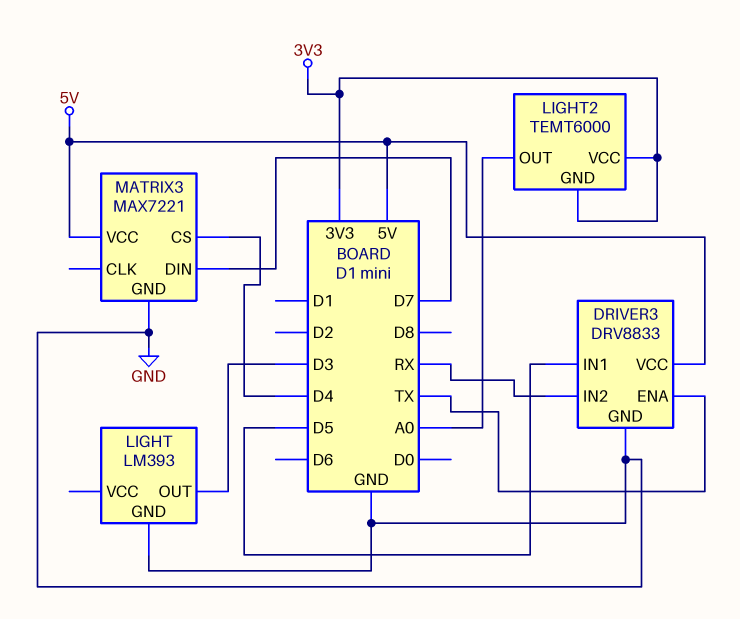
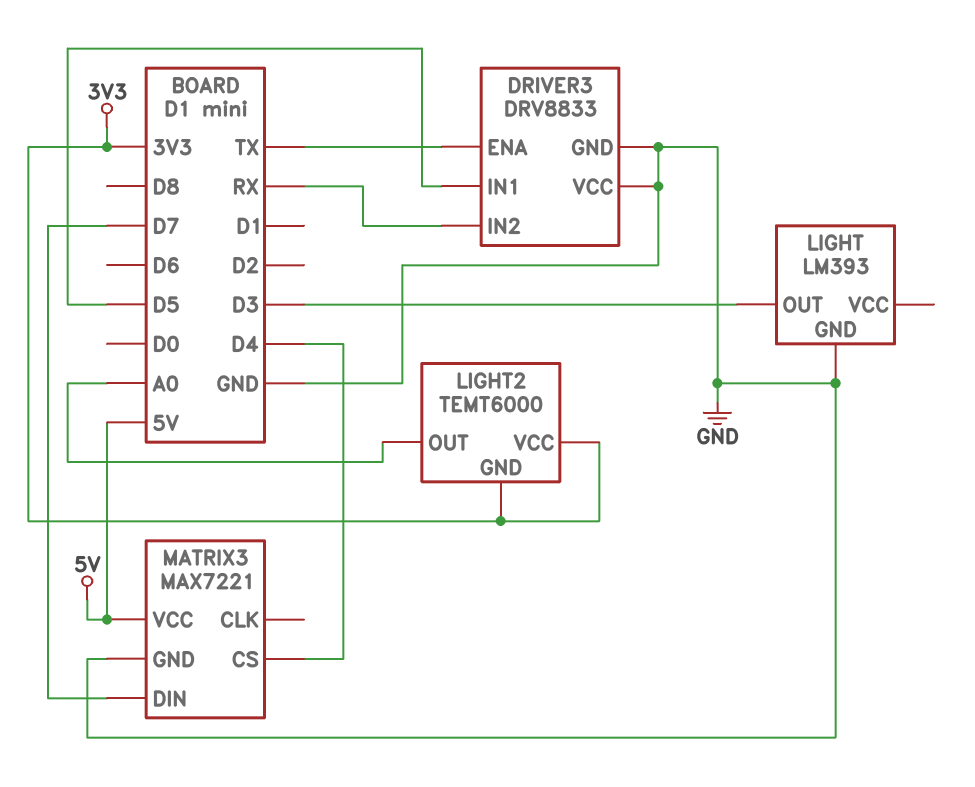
DRIVER3 pin VCC: 5V -> GND

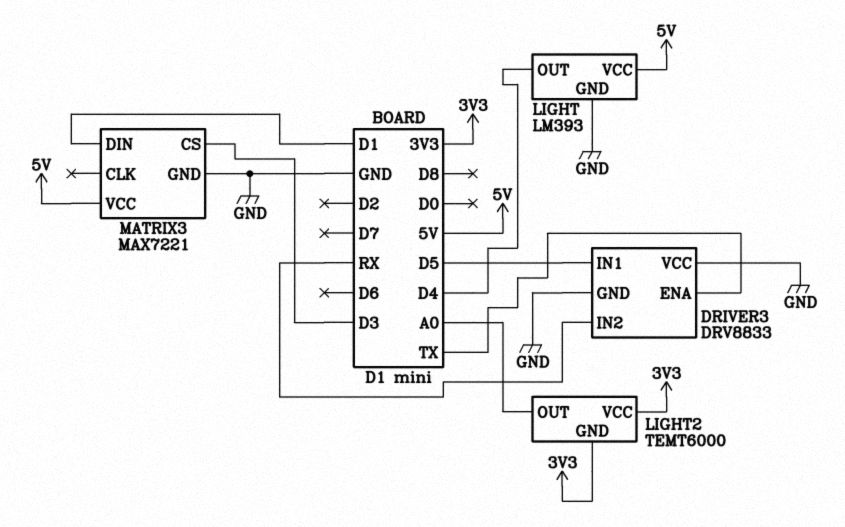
LIGHT pin OUT: D3 -> D4
LIGHT pin VCC: none -> 5V
MATRIX3 pin CS: D4 -> D3
MATRIX3 pin DIN: D7 -> D1

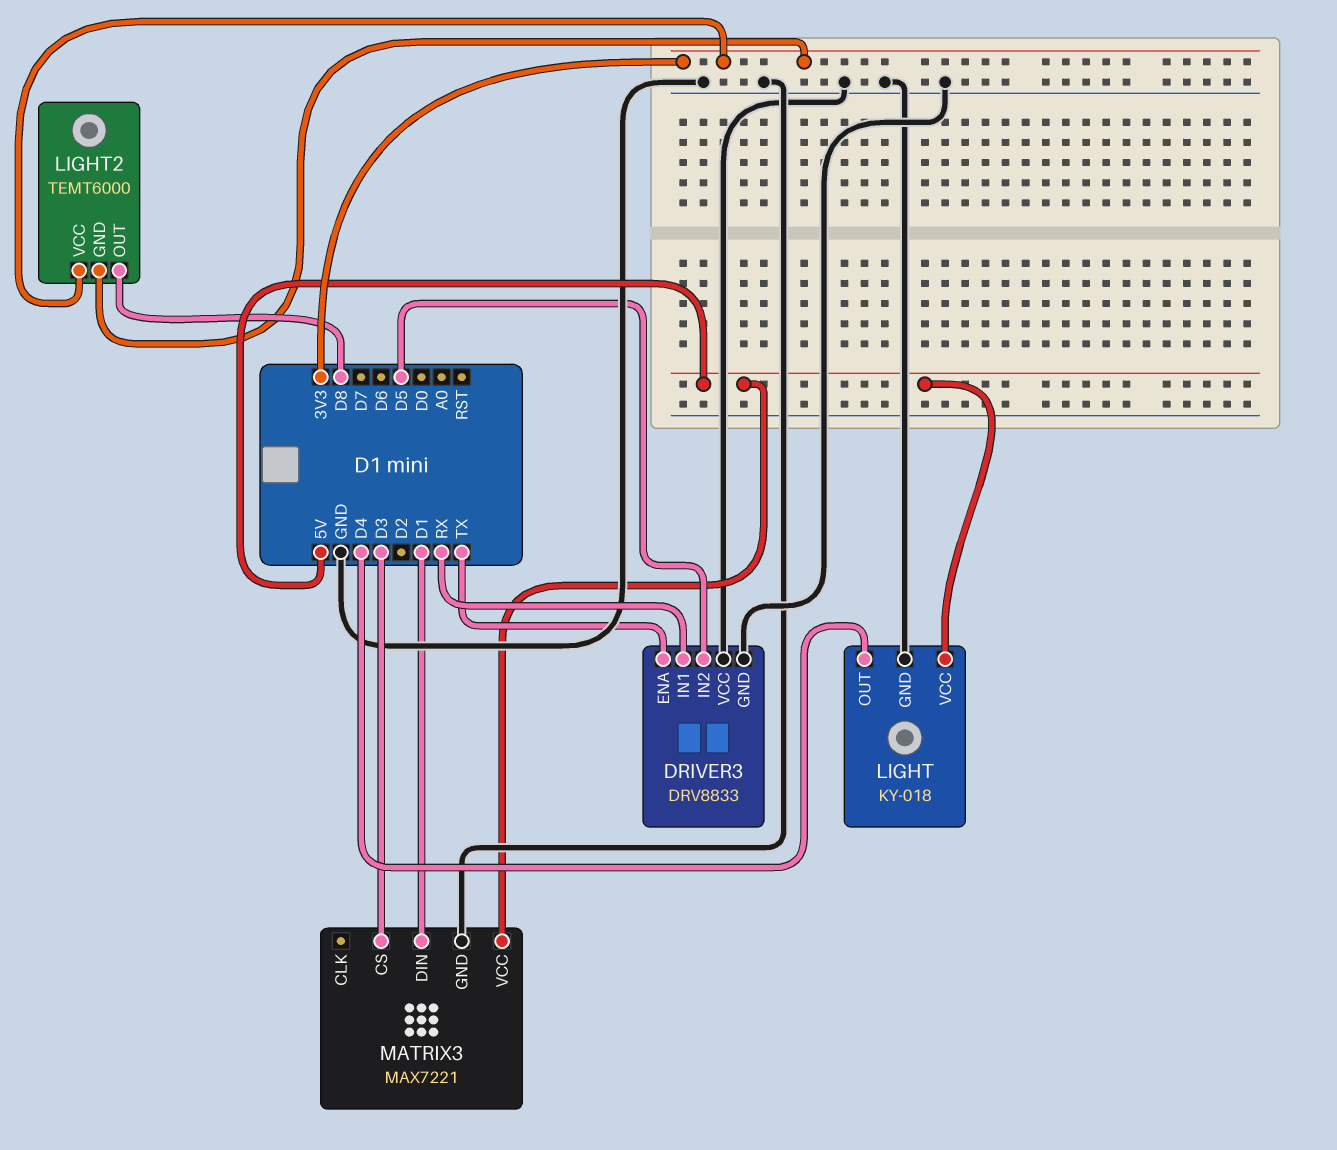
DRIVER3 pin IN1: D5 -> RX
DRIVER3 pin IN2: RX -> D5
LIGHT: LM393 -> KY-018
LIGHT2 pin OUT: A0 -> D8

